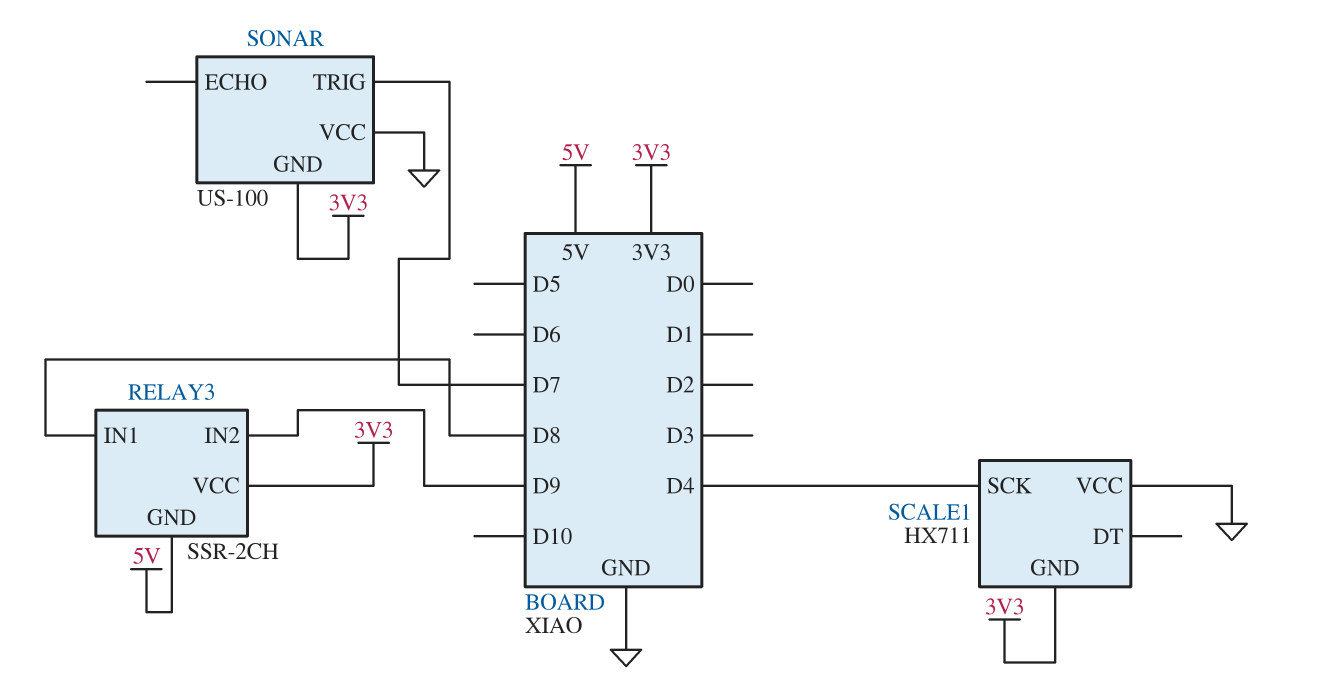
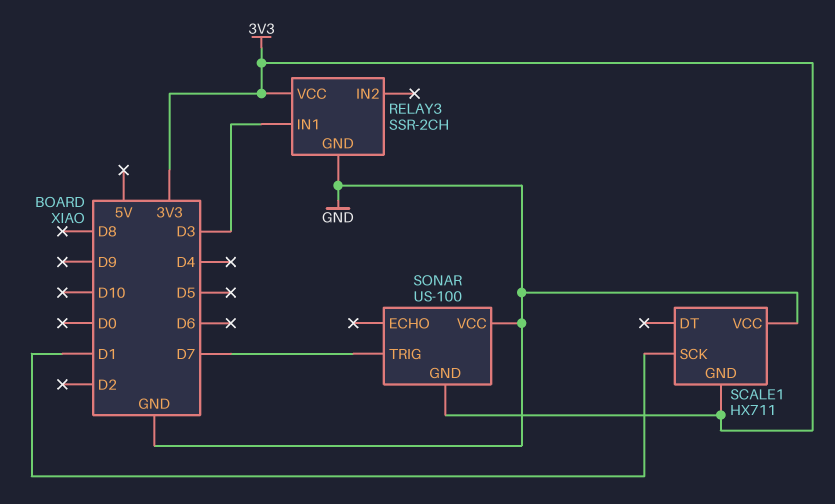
RELAY3 pin GND: 5V -> GND
RELAY3 pin IN1: D8 -> D3
RELAY3 pin IN2: D9 -> none
SCALE1 pin SCK: D4 -> D1

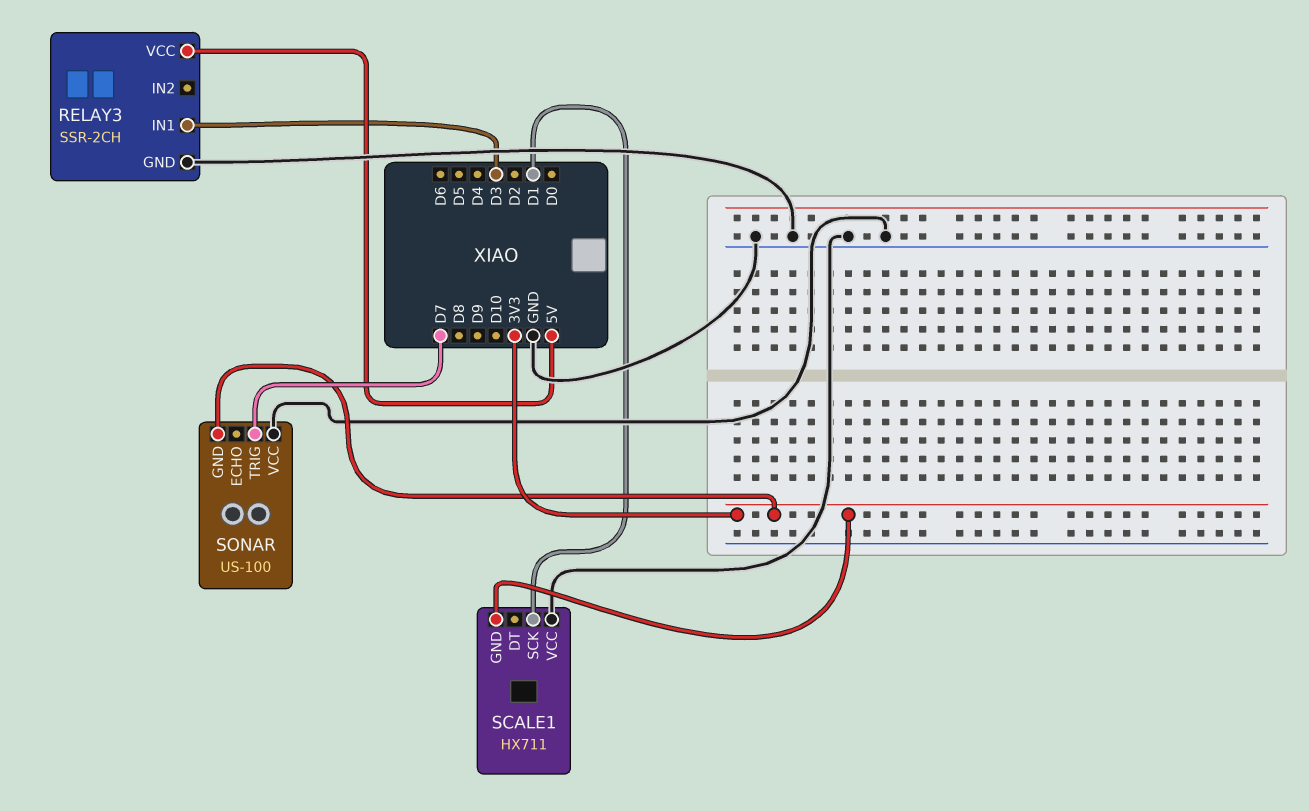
RELAY3 pin VCC: 3V3 -> 5V

